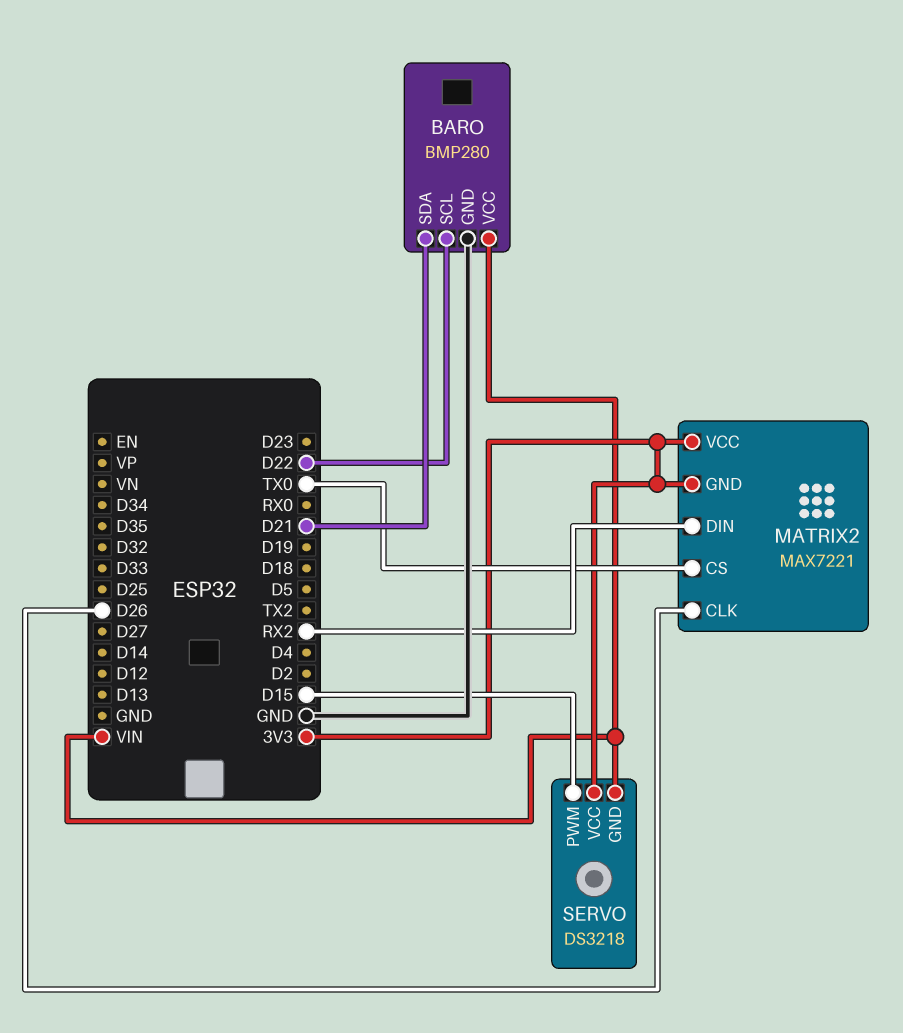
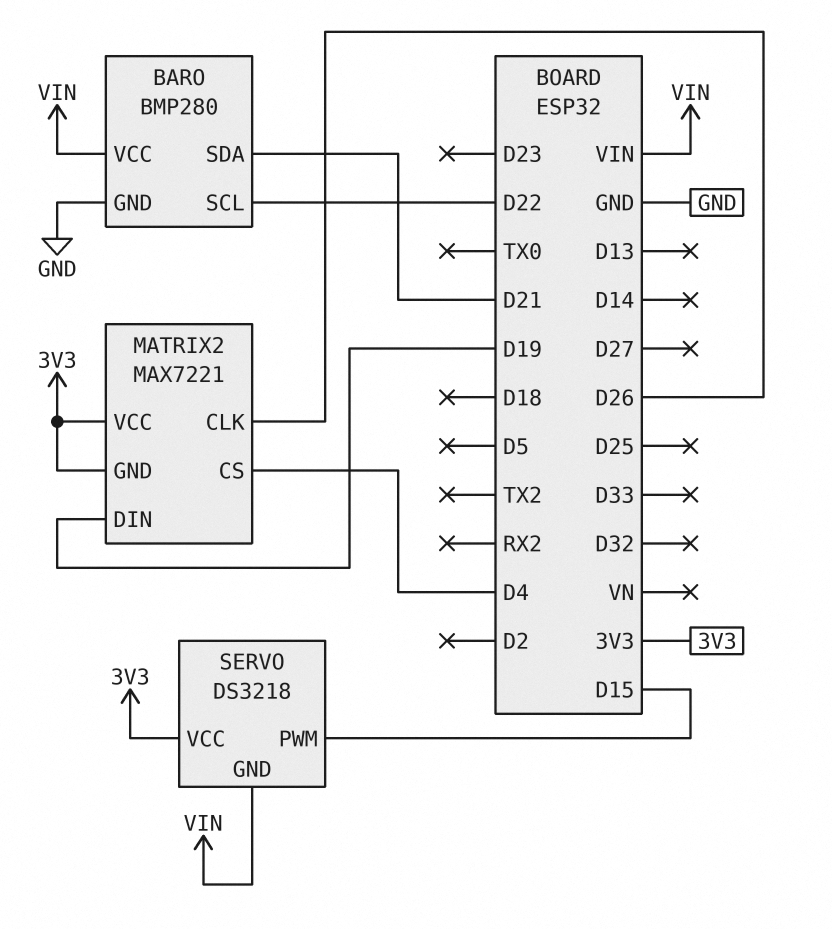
MATRIX2 pin CS: TX0 -> D4
MATRIX2 pin DIN: RX2 -> D19

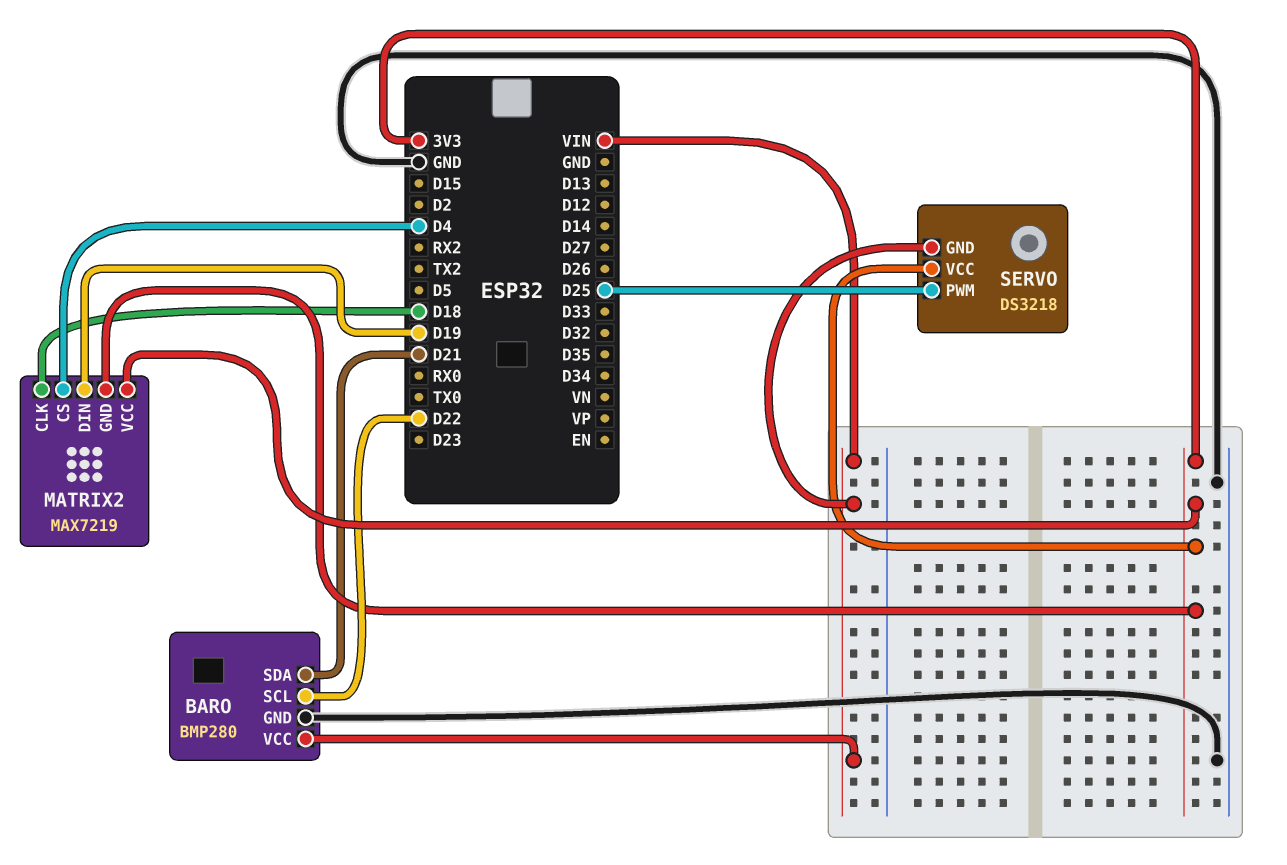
MATRIX2: MAX7221 -> MAX7219
MATRIX2 pin CLK: D26 -> D18
SERVO pin PWM: D15 -> D25

